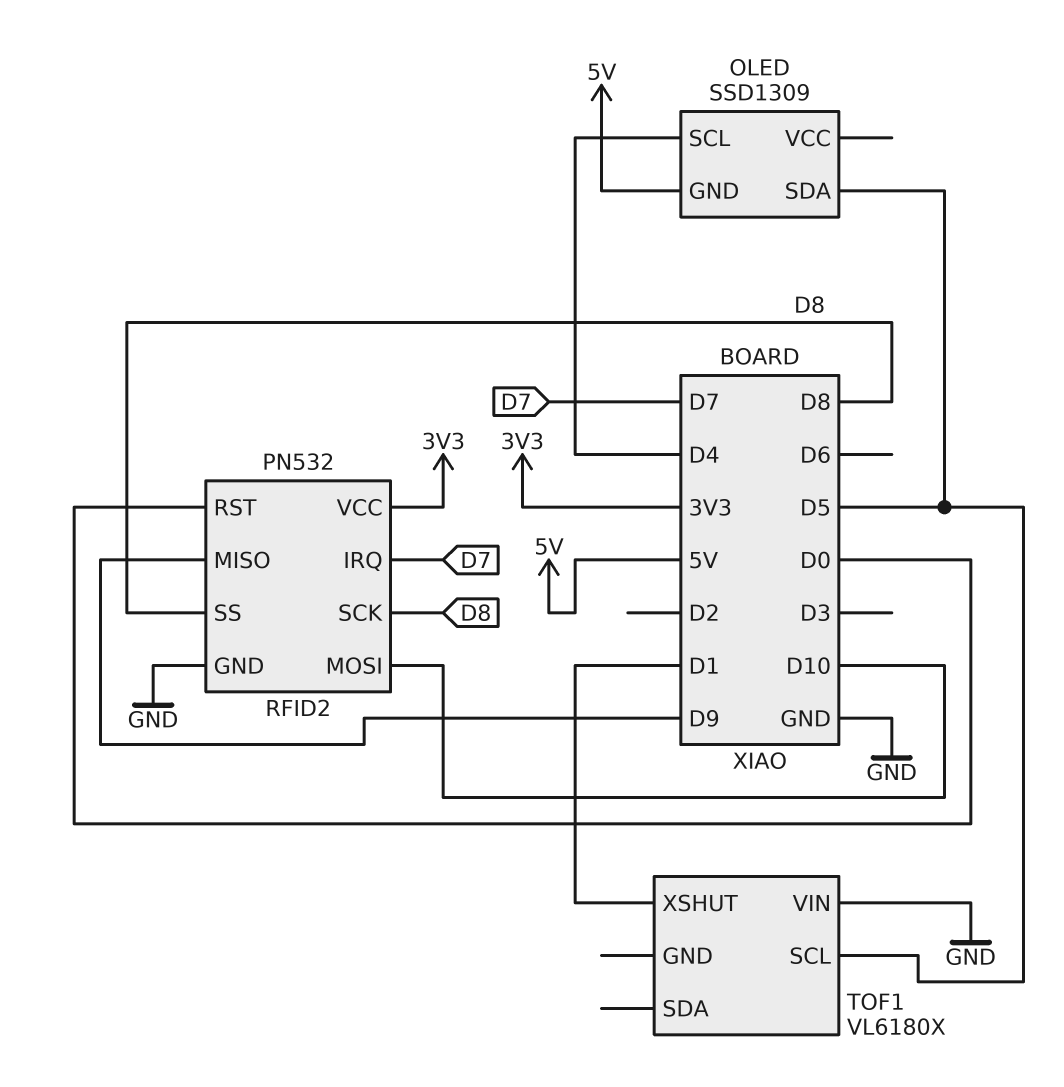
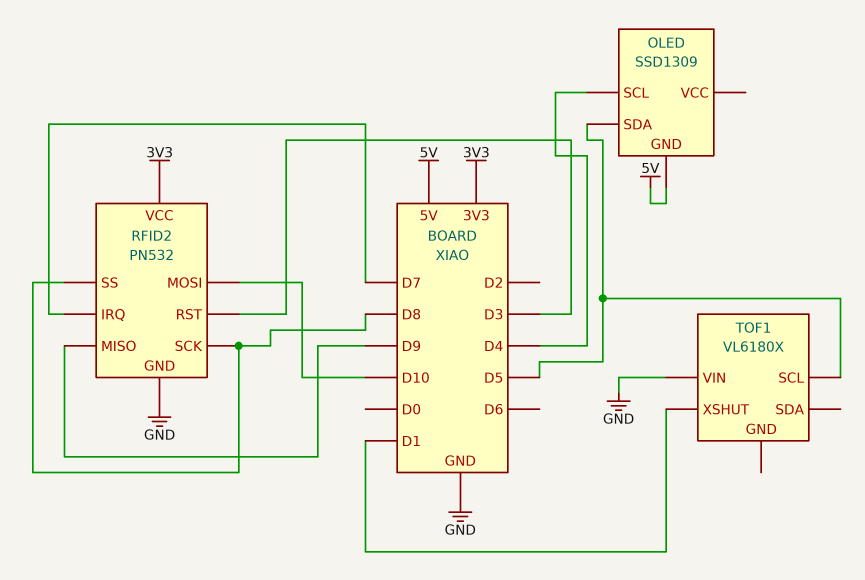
RFID2 pin RST: D0 -> D3

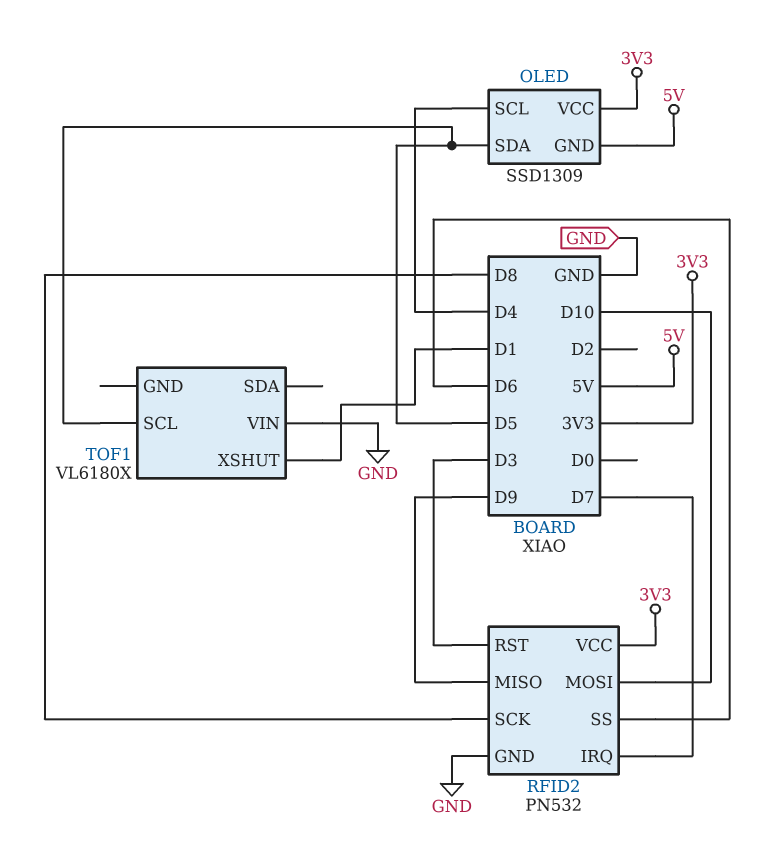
OLED pin VCC: none -> 3V3
RFID2 pin SS: D8 -> D6

